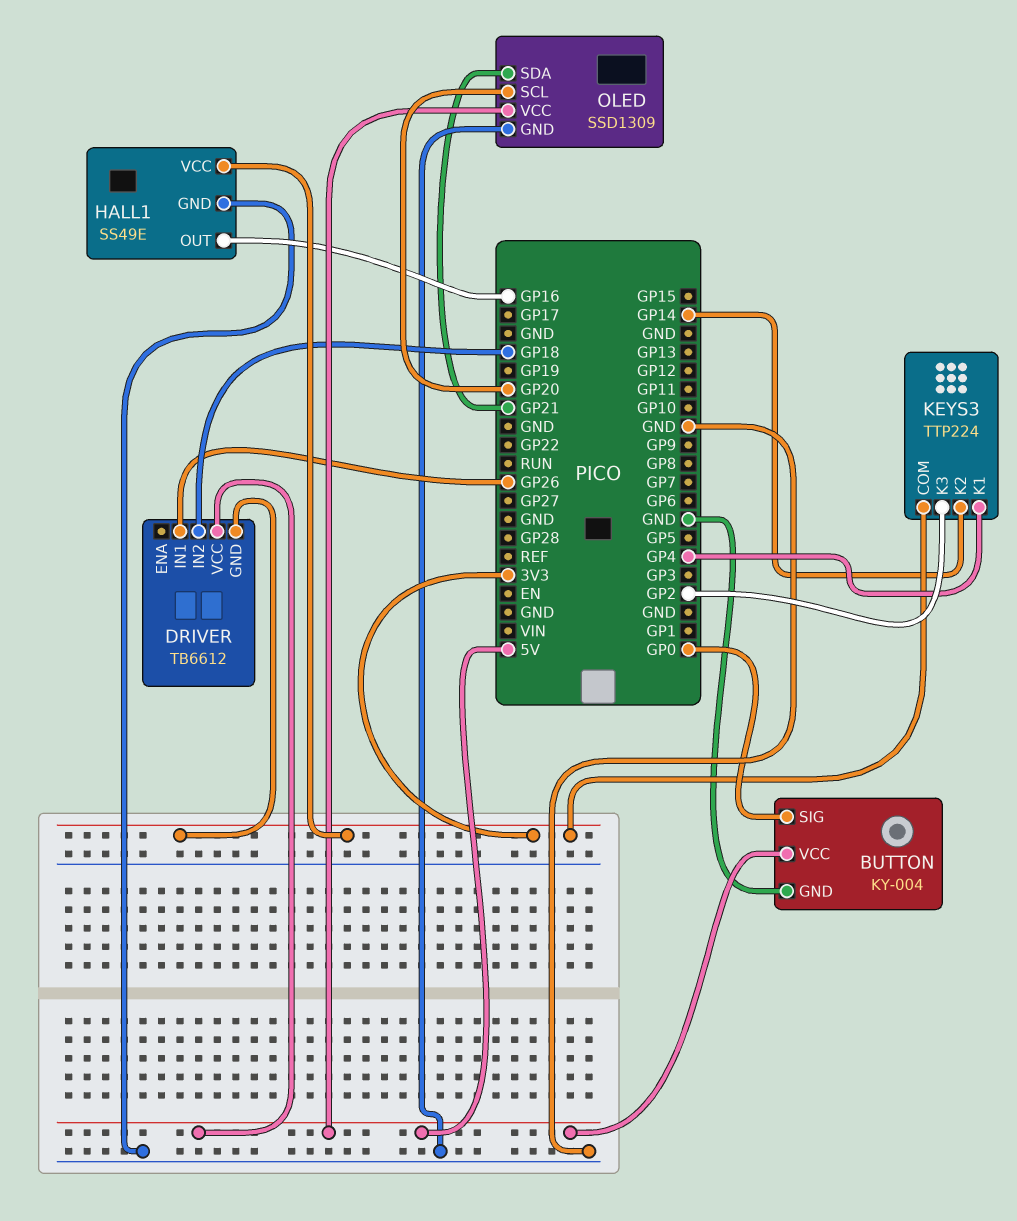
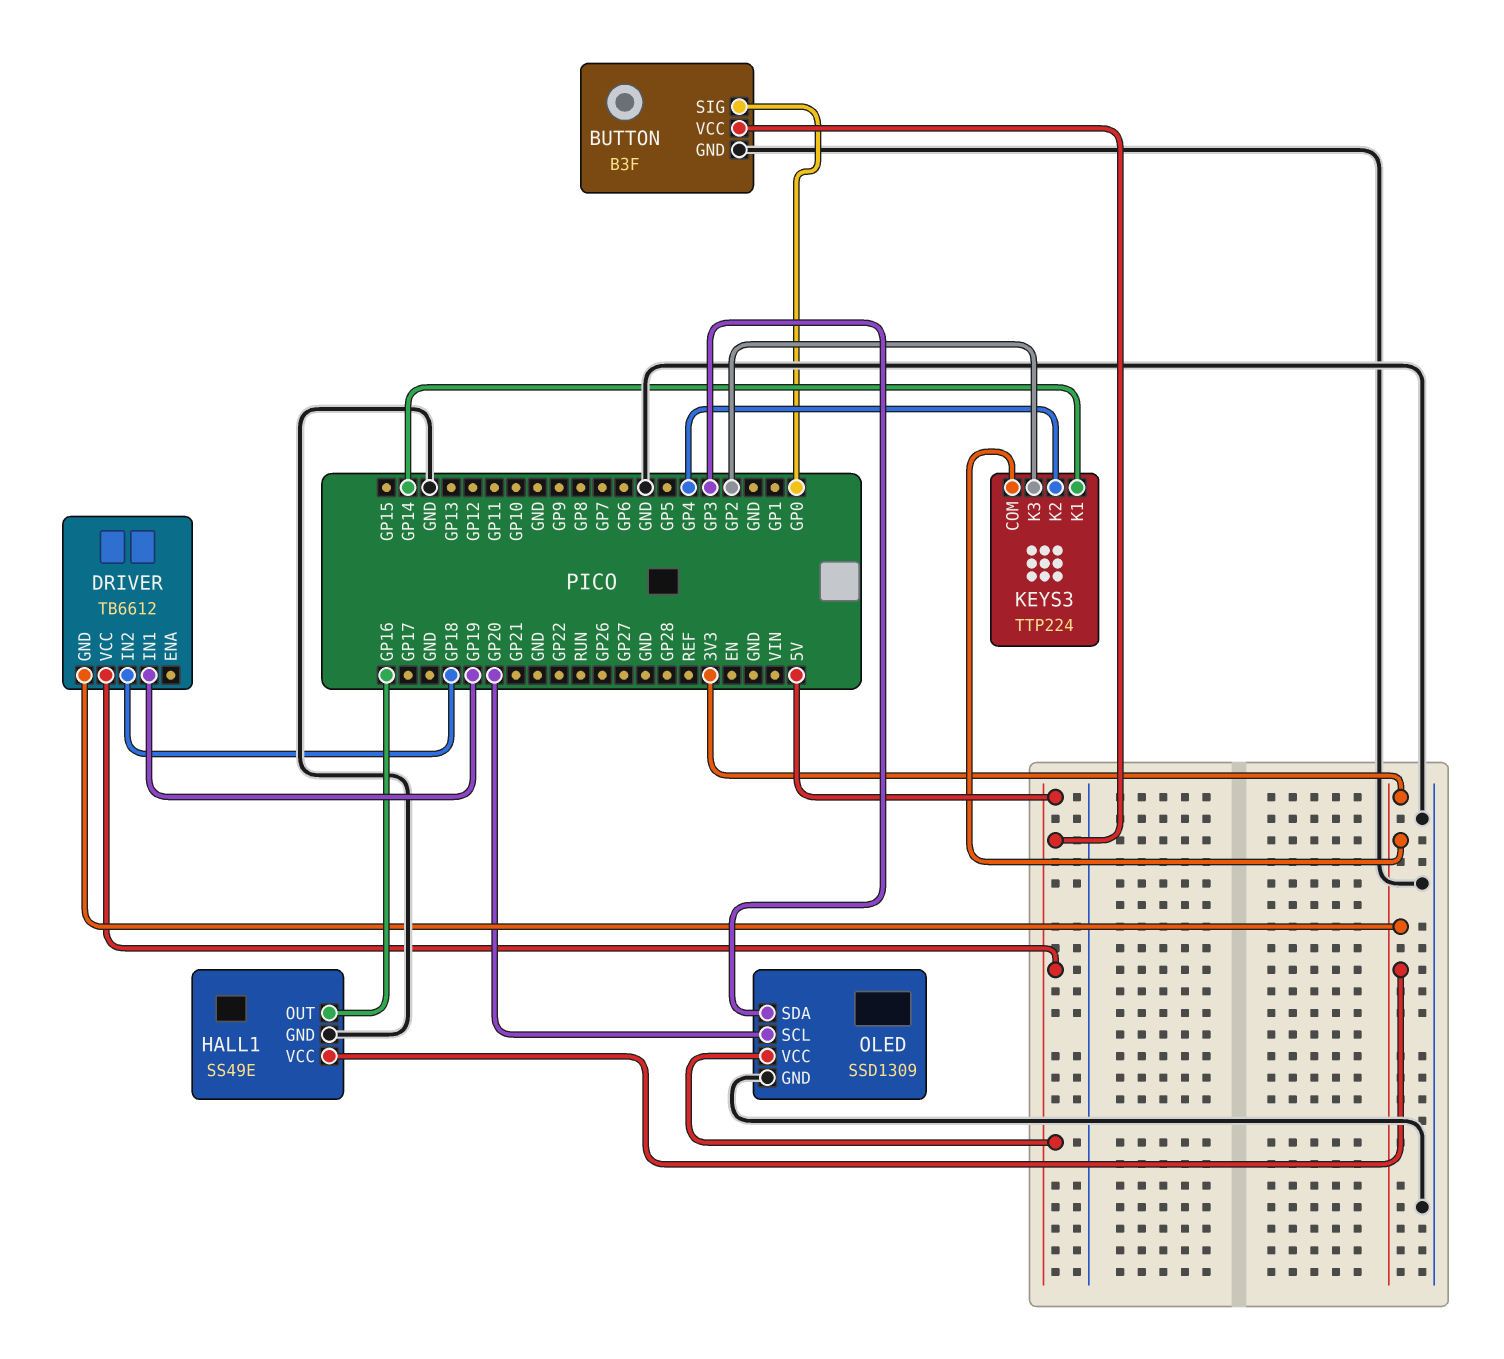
BUTTON: KY-004 -> B3F
DRIVER pin IN1: GP26 -> GP19
KEYS3 pin K1: GP4 -> GP14
KEYS3 pin K2: GP14 -> GP4
OLED pin SDA: GP21 -> GP3

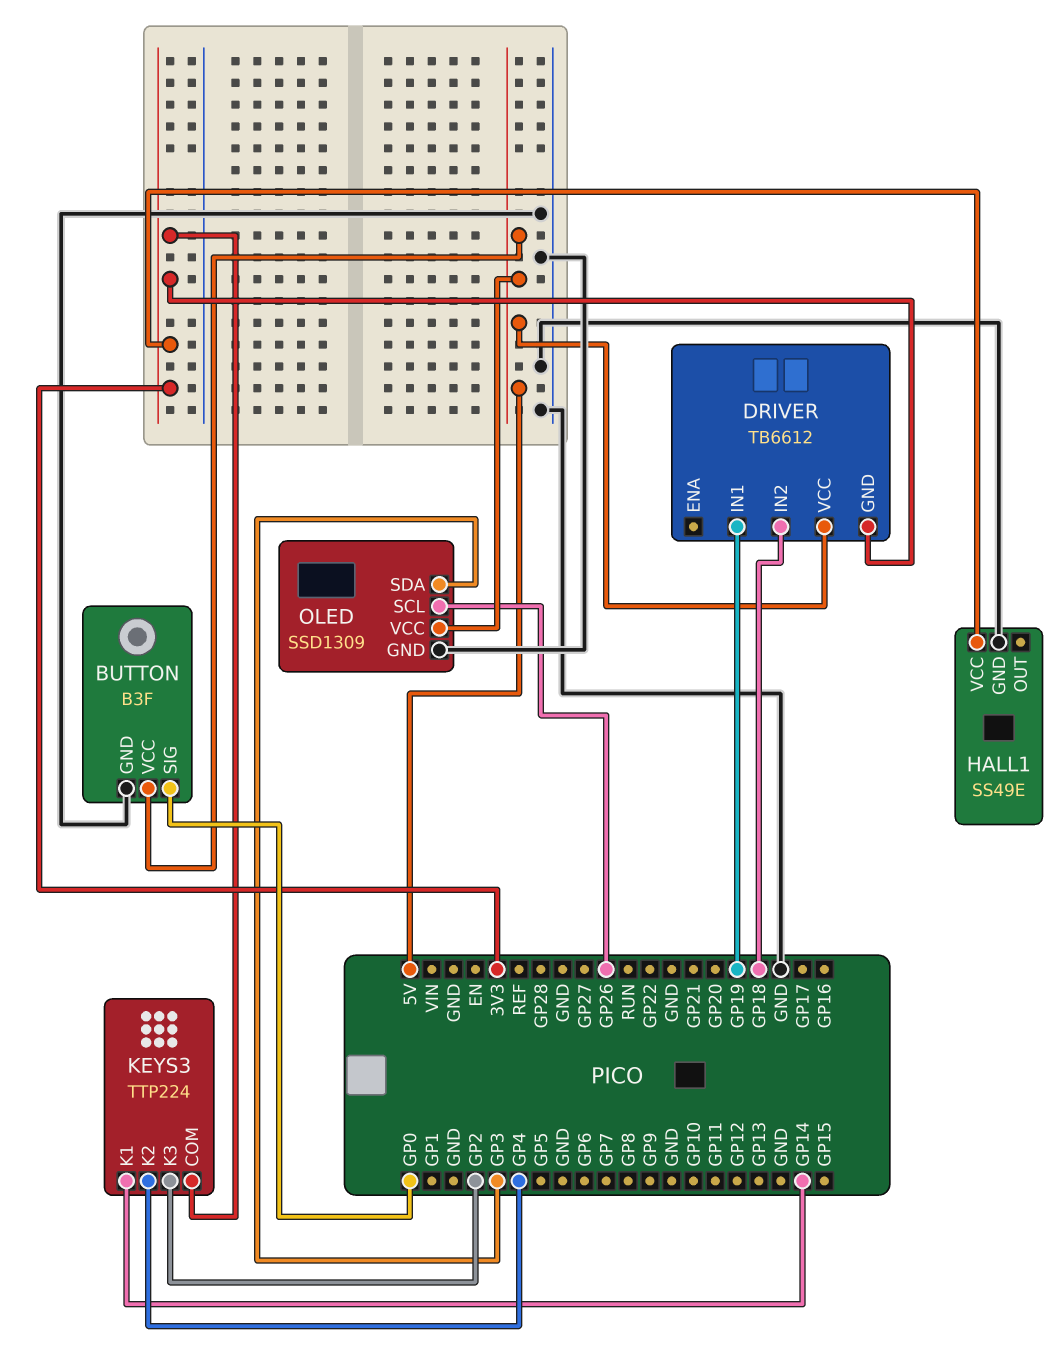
HALL1 pin OUT: GP16 -> none
OLED pin SCL: GP20 -> GP26

